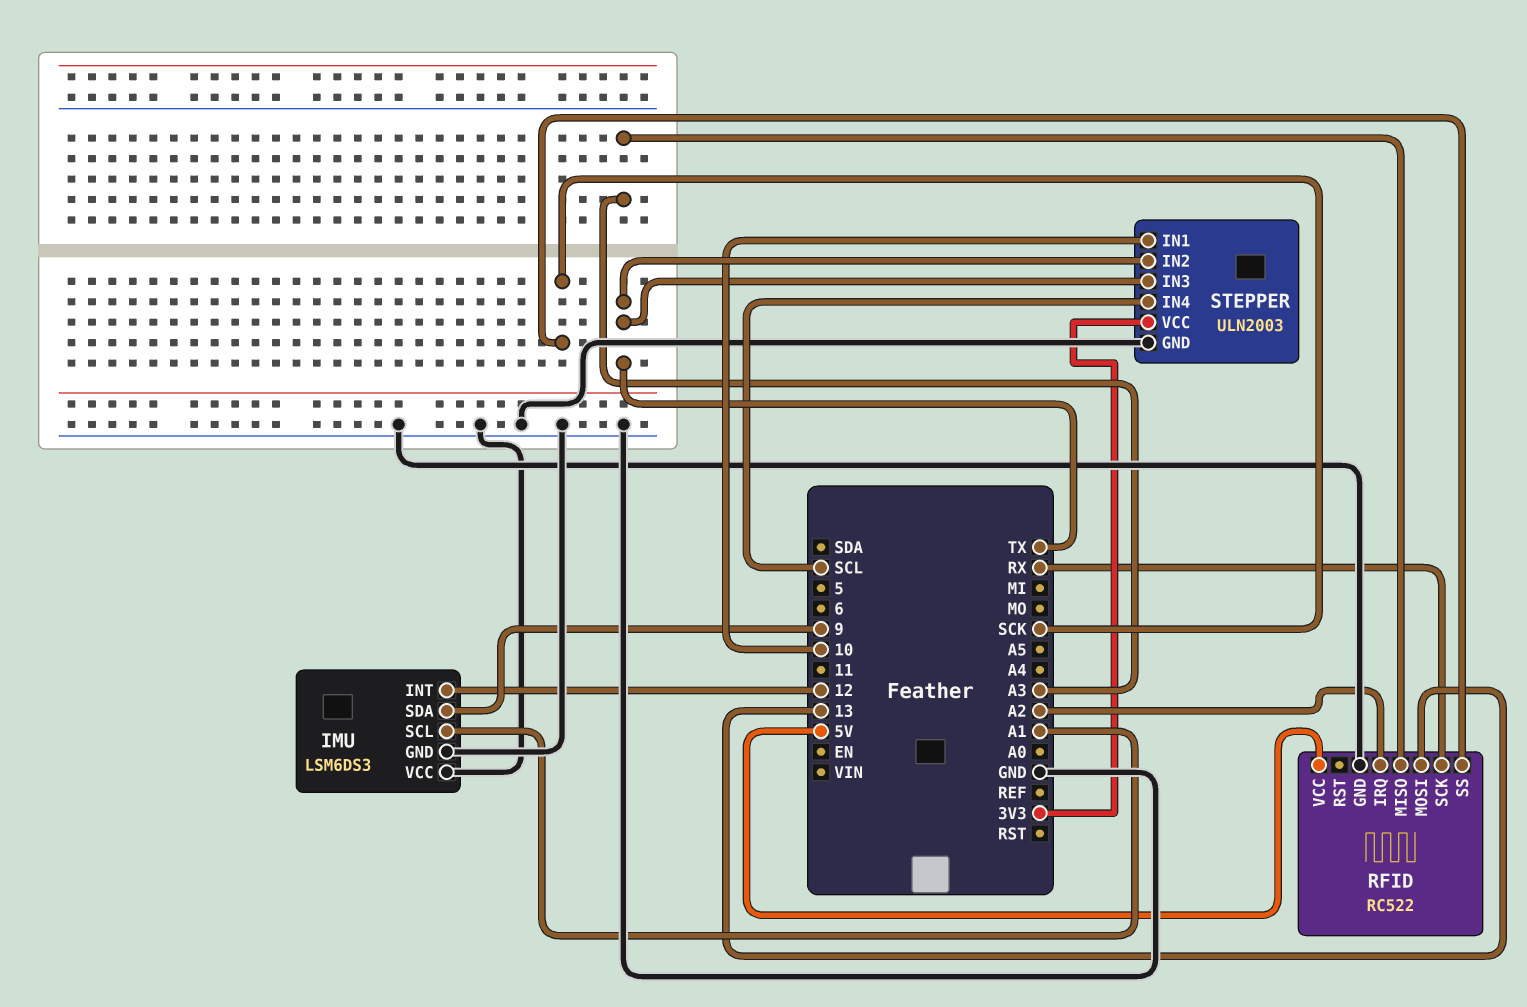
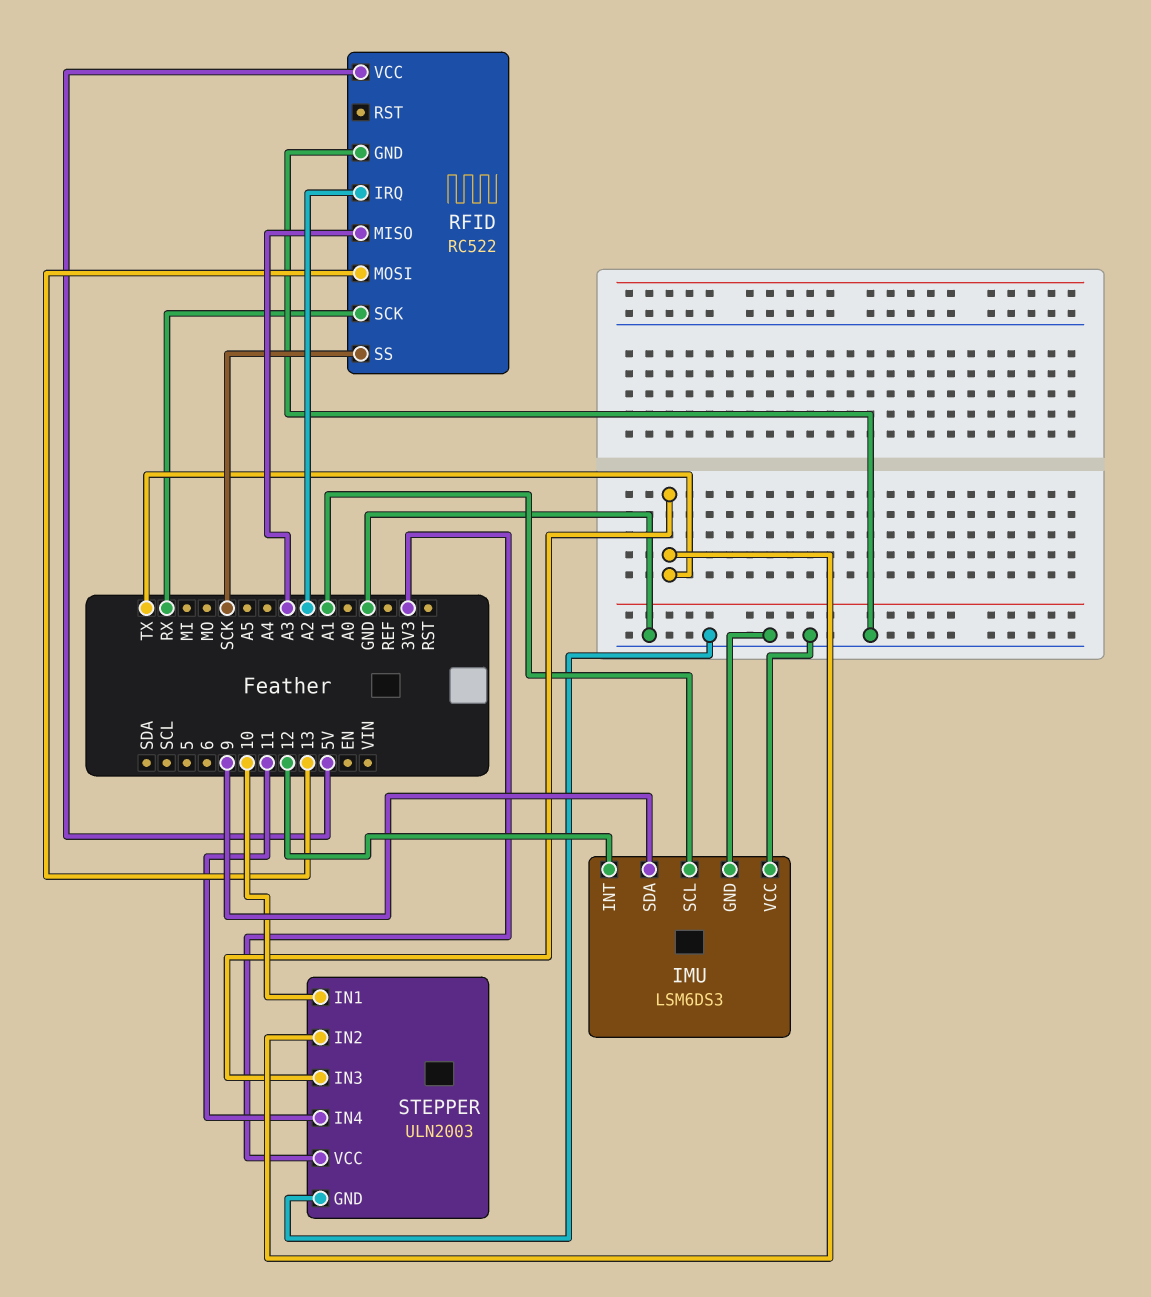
STEPPER pin IN4: SCL -> 11

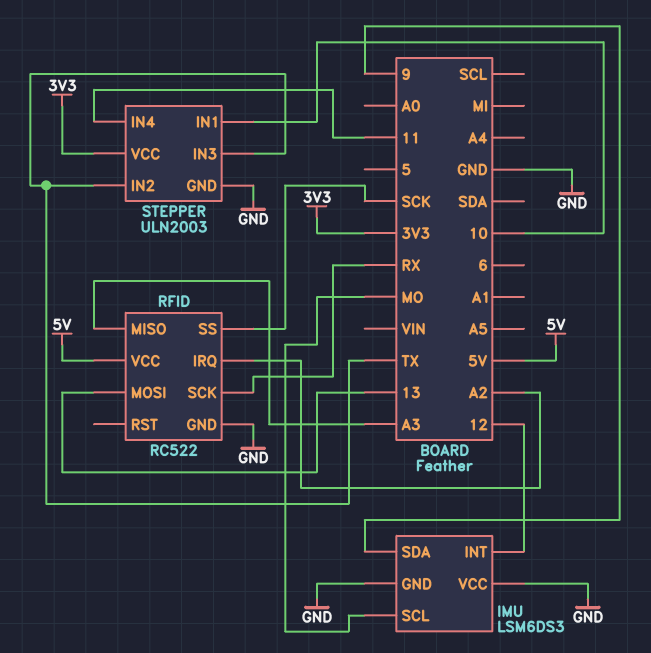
IMU pin SCL: A1 -> MO

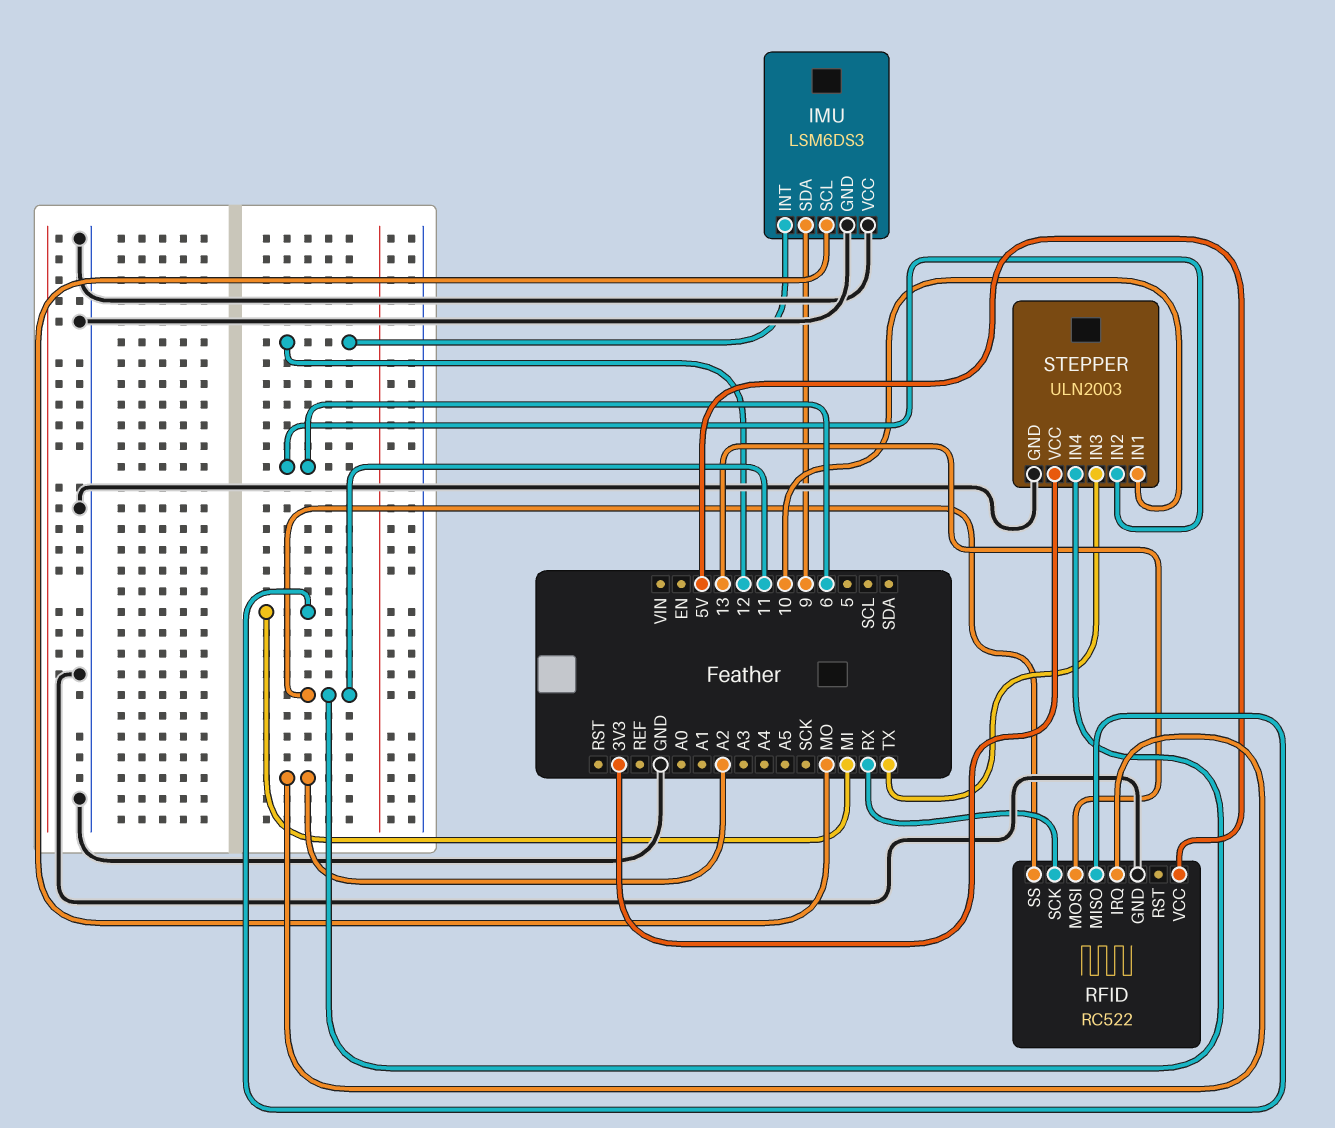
RFID pin MISO: A3 -> MI
RFID pin SS: SCK -> 11
STEPPER pin IN2: TX -> 6

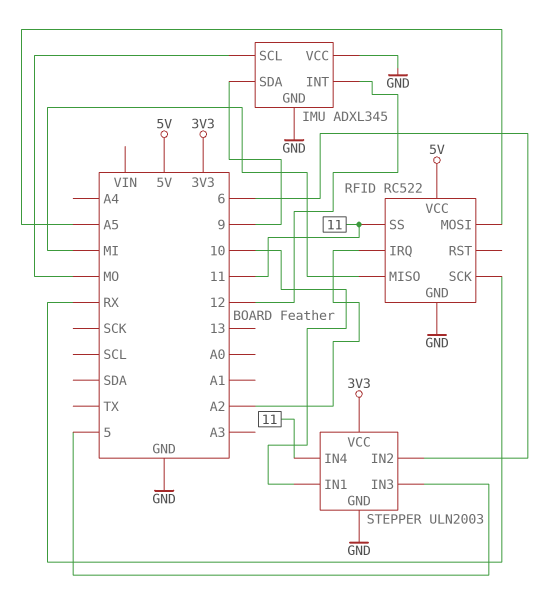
IMU: LSM6DS3 -> ADXL345
RFID pin MOSI: 13 -> A5
STEPPER pin IN3: TX -> 5

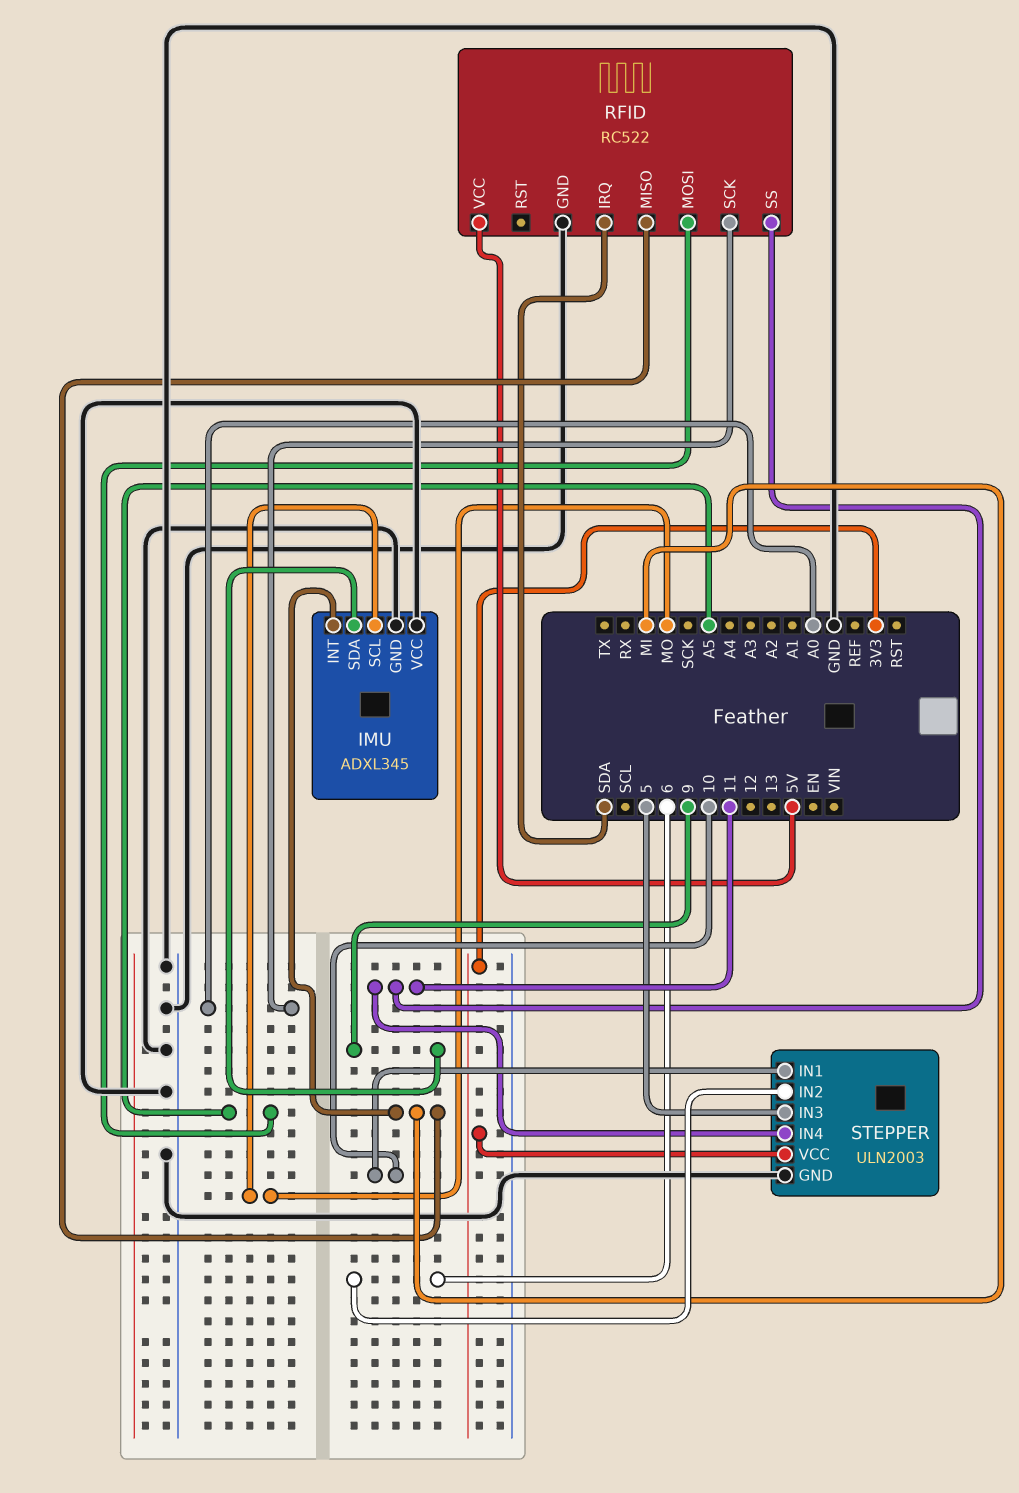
IMU pin INT: 12 -> MI
RFID pin IRQ: A2 -> SDA
RFID pin SCK: RX -> A0

